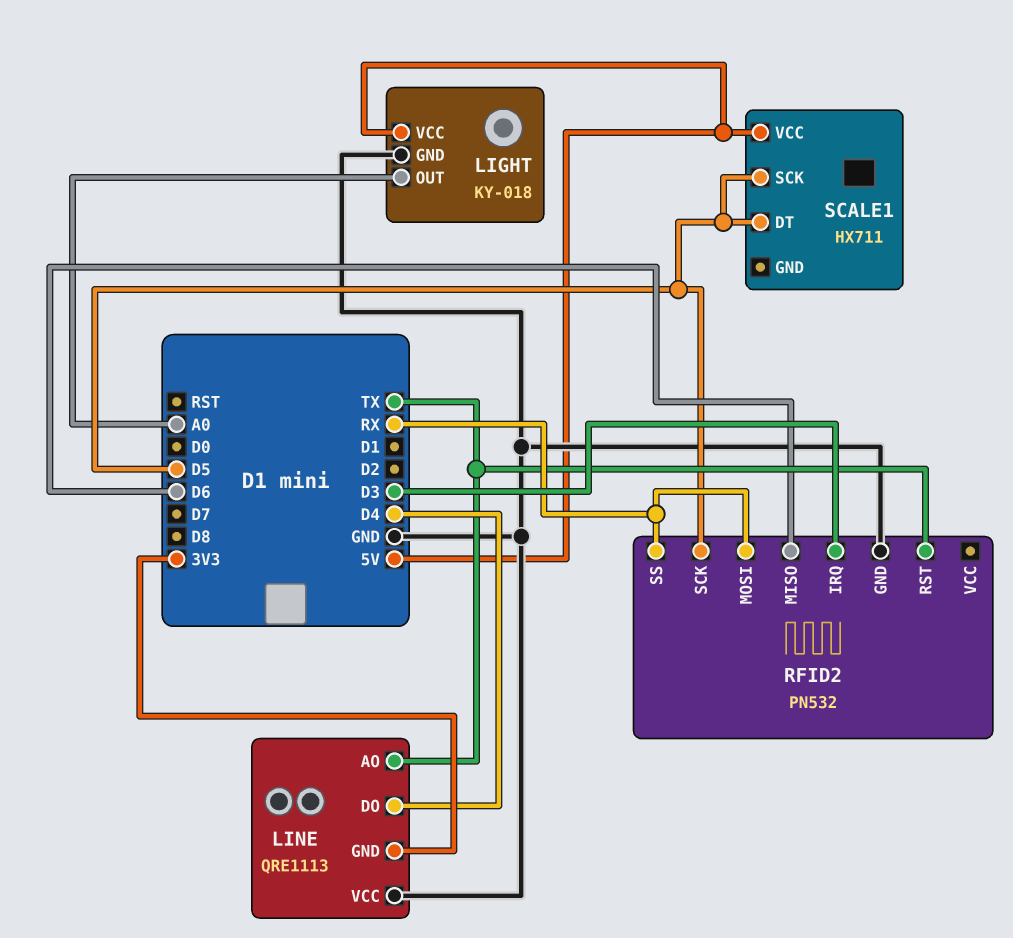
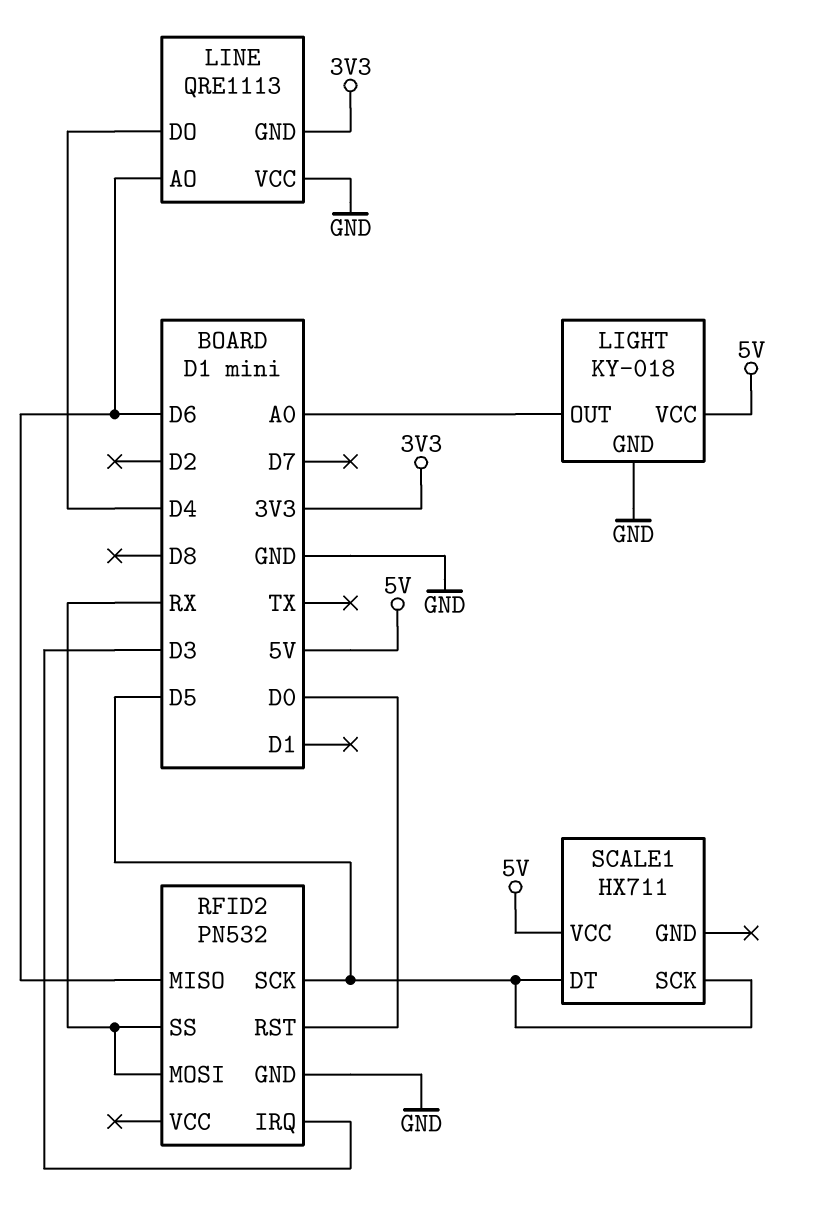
LINE pin AO: TX -> D6
RFID2 pin RST: TX -> D0

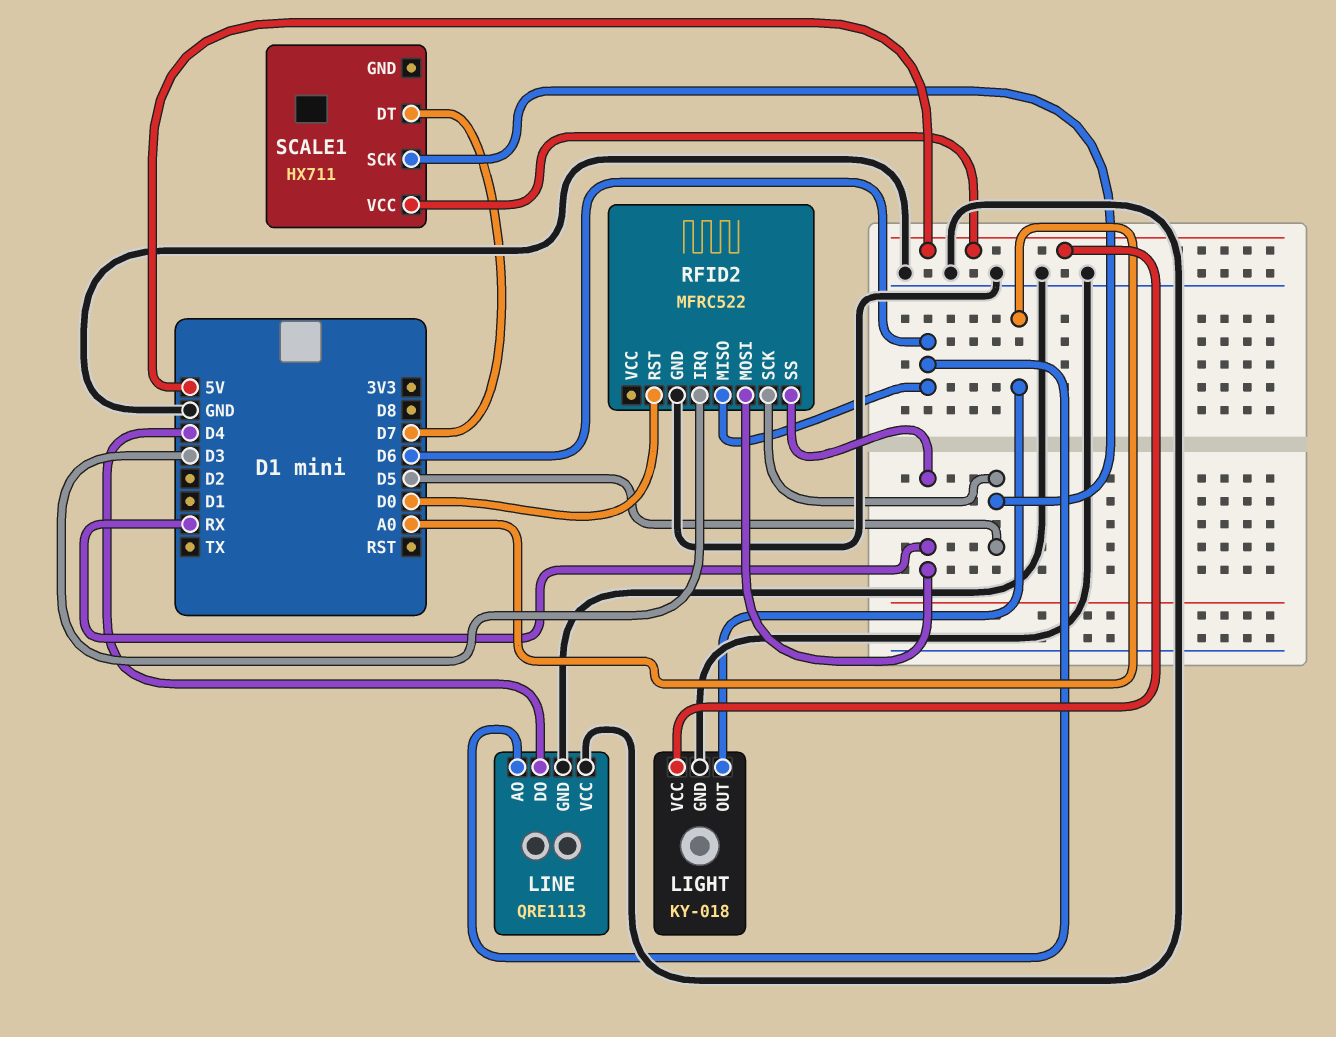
LINE pin GND: 3V3 -> GND
RFID2: PN532 -> MFRC522
SCALE1 pin DT: D5 -> D7

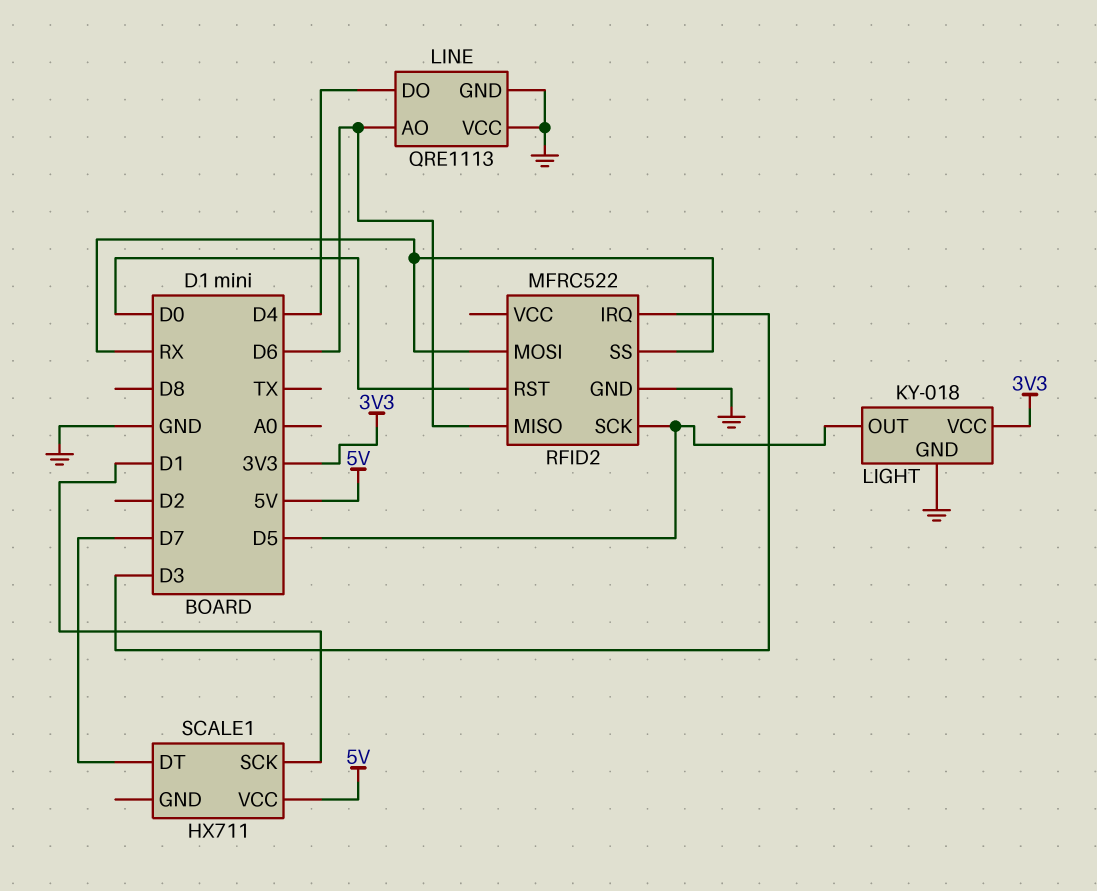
LIGHT pin OUT: A0 -> D5
LIGHT pin VCC: 5V -> 3V3
SCALE1 pin SCK: D5 -> D1

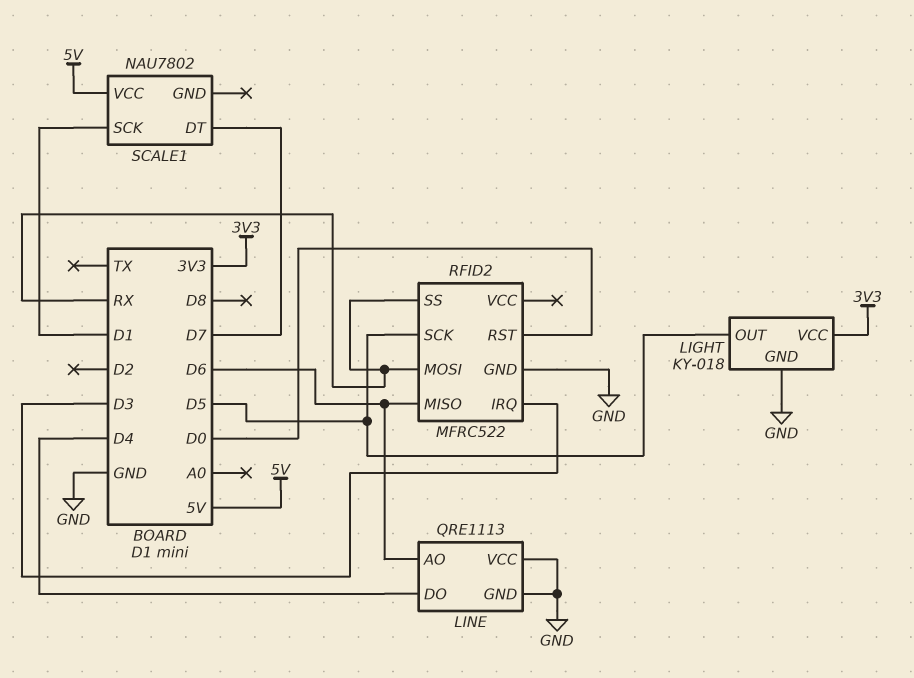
SCALE1: HX711 -> NAU7802

